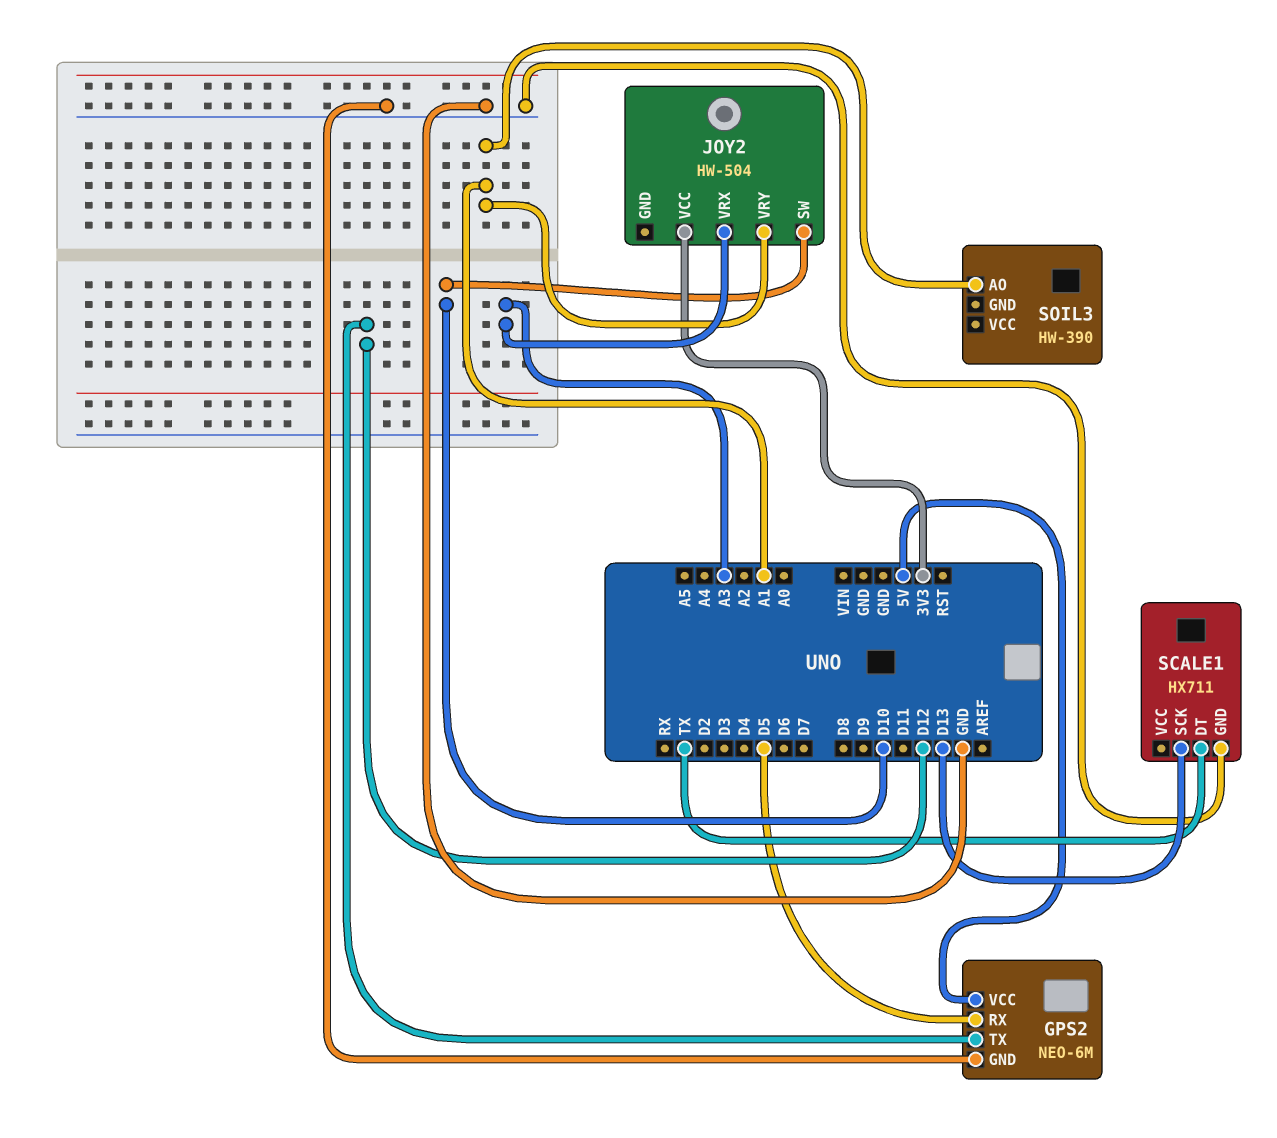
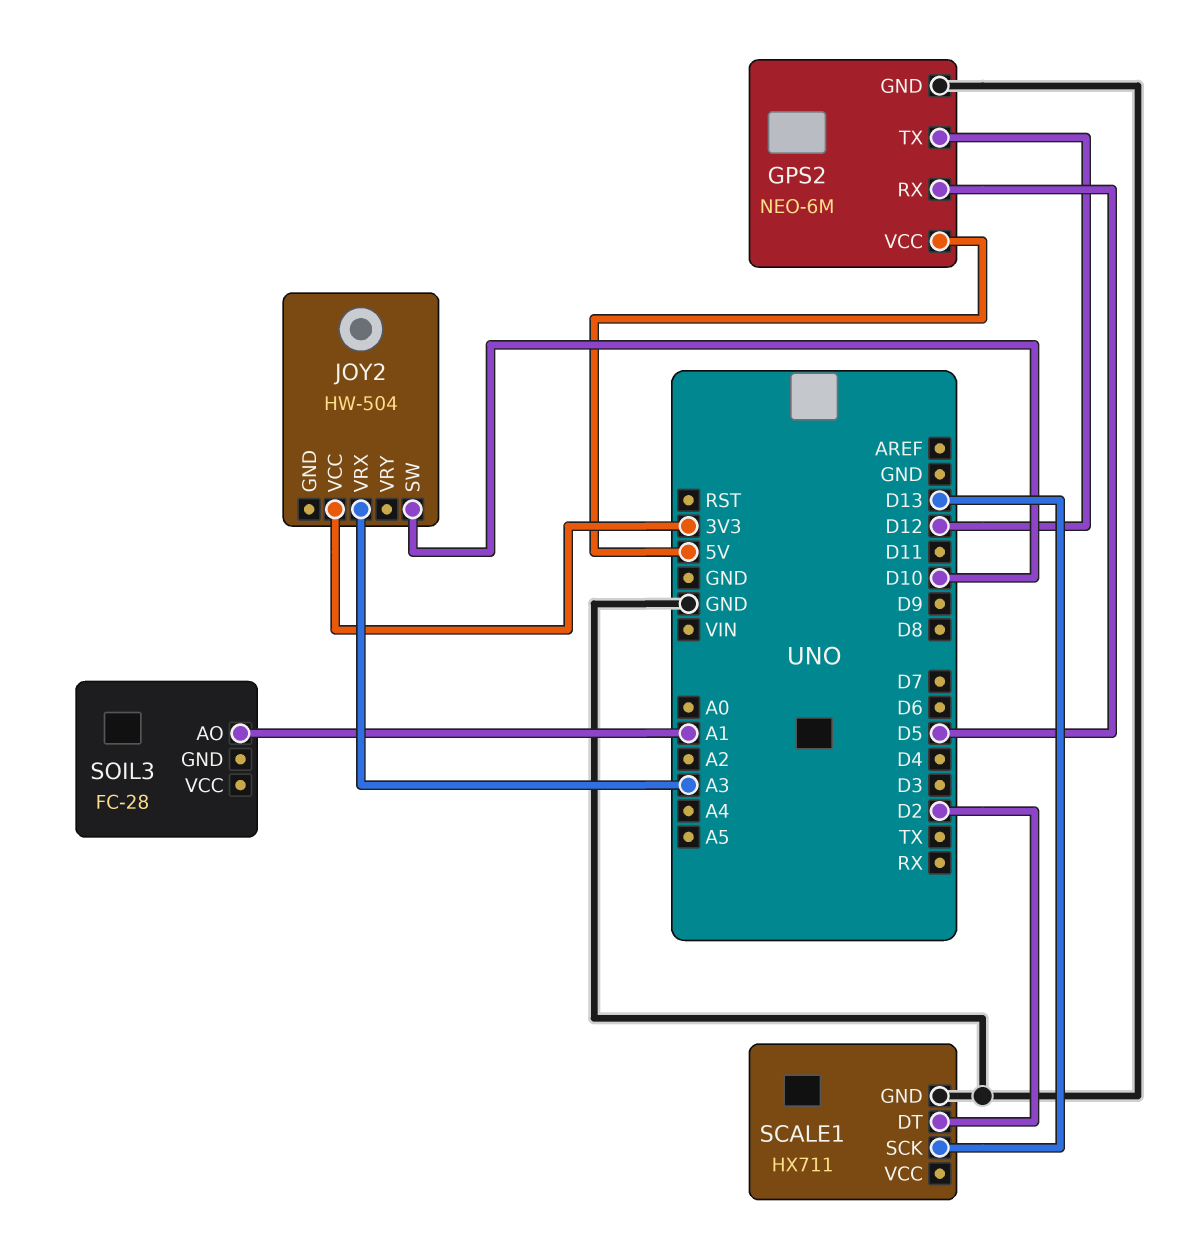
JOY2 pin VRY: A1 -> none
SCALE1 pin DT: TX -> D2
SOIL3: HW-390 -> FC-28

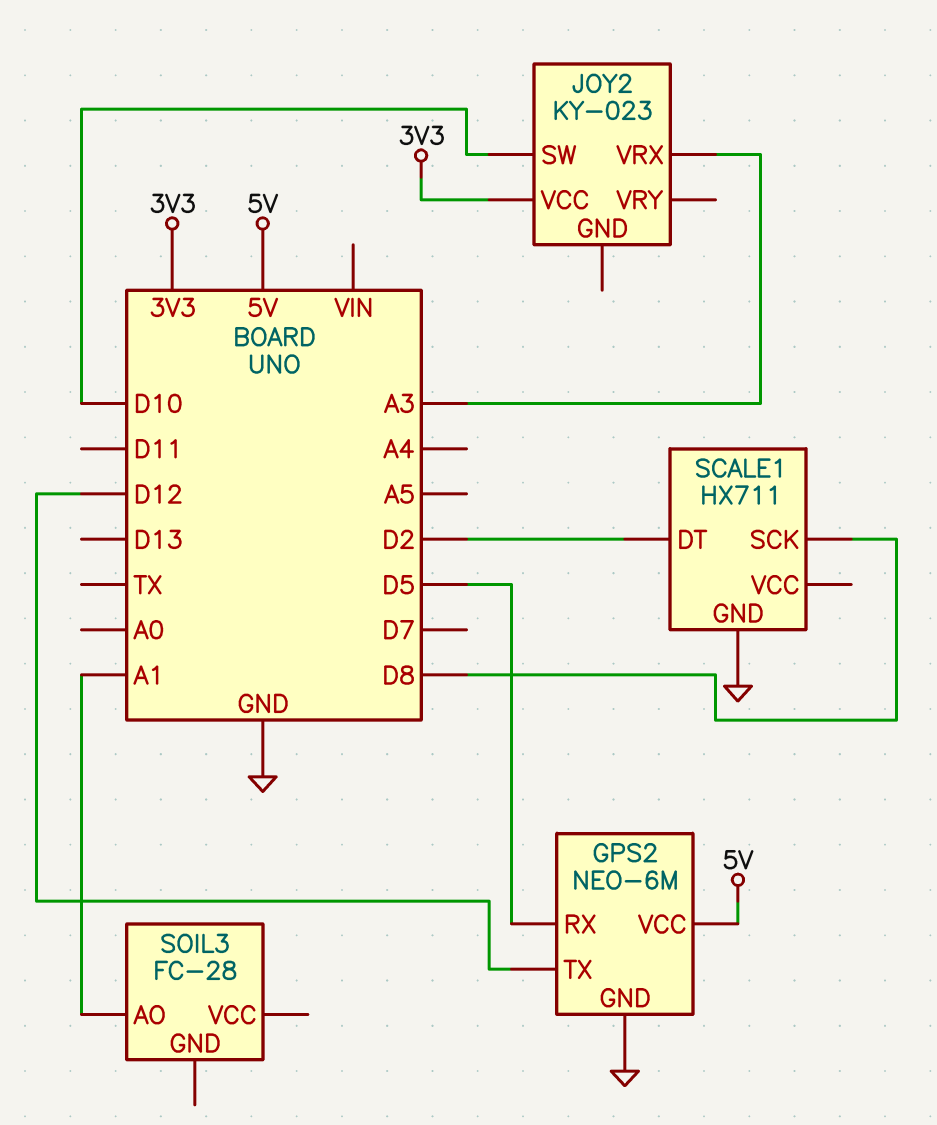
JOY2: HW-504 -> KY-023
SCALE1 pin SCK: D13 -> D8

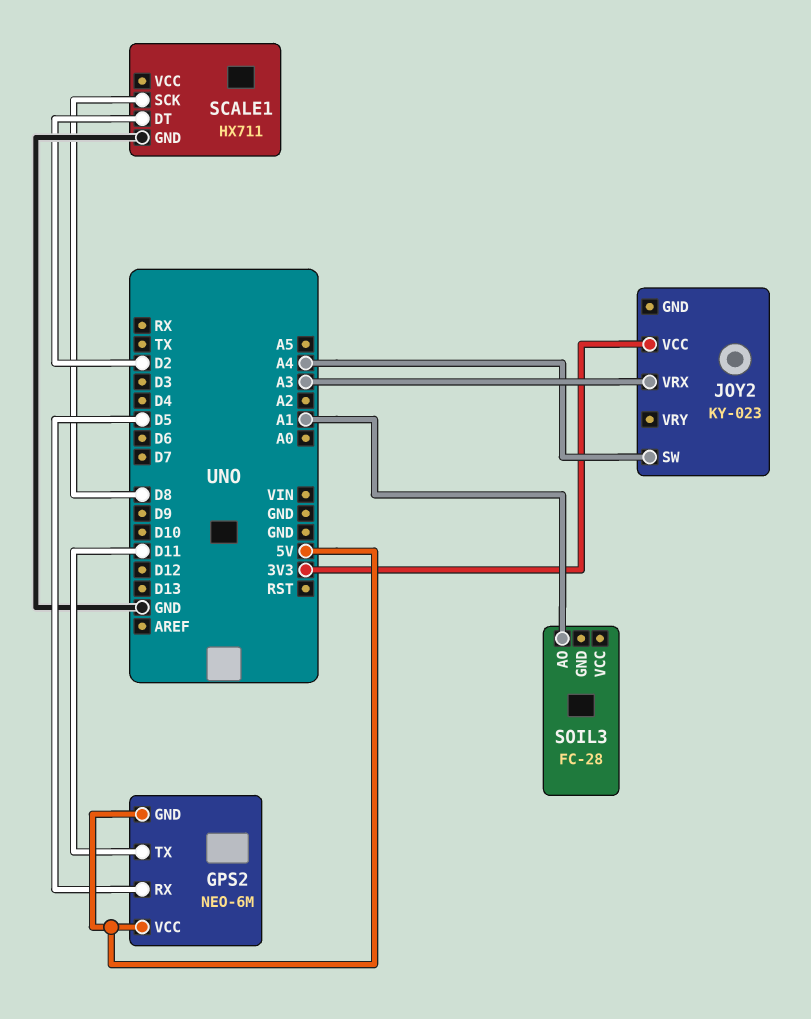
GPS2 pin GND: GND -> 5V
GPS2 pin TX: D12 -> D11
JOY2 pin SW: D10 -> A4

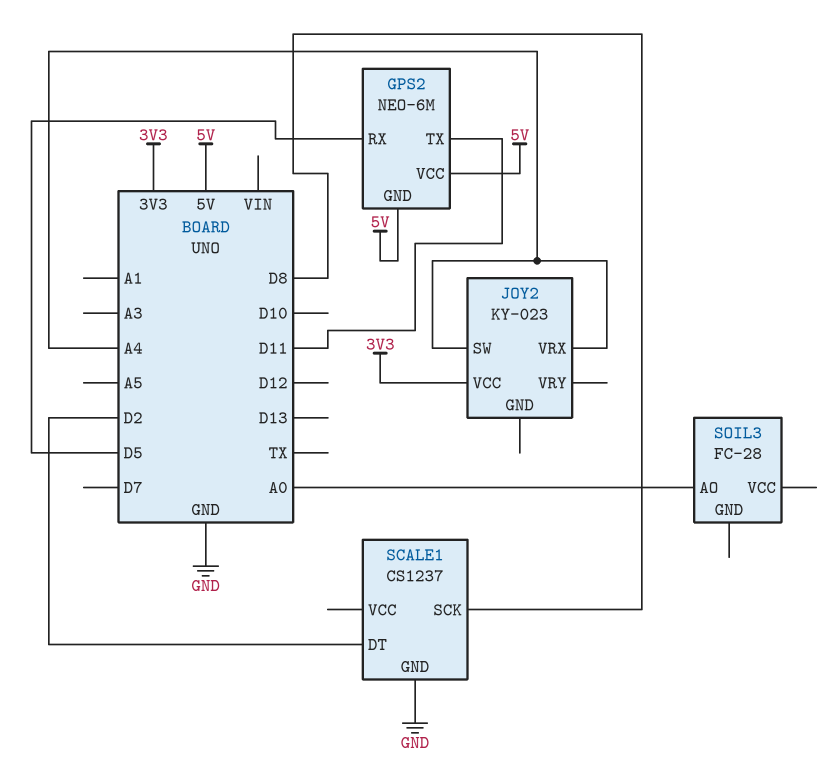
JOY2 pin VRX: A3 -> A4
SCALE1: HX711 -> CS1237
SOIL3 pin AO: A1 -> A0

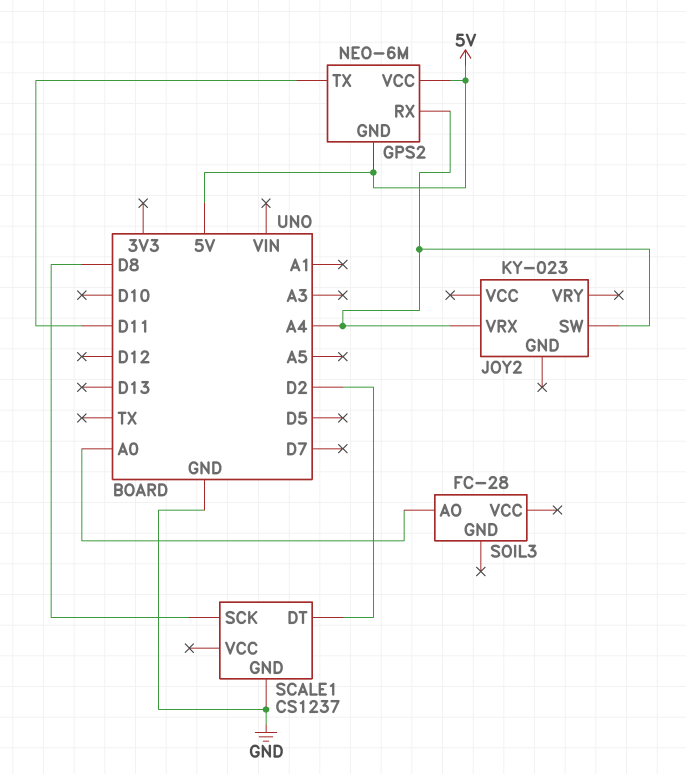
GPS2 pin RX: D5 -> A4
JOY2 pin VCC: 3V3 -> none

